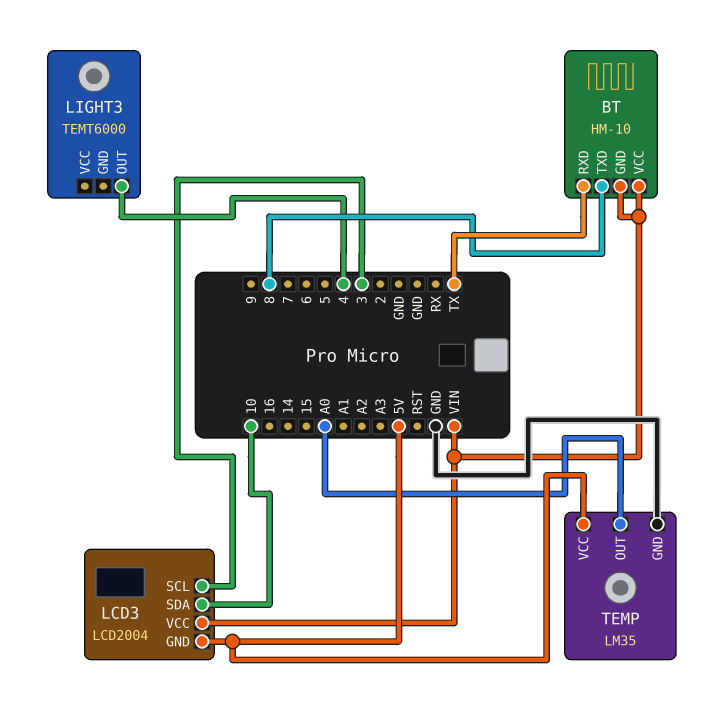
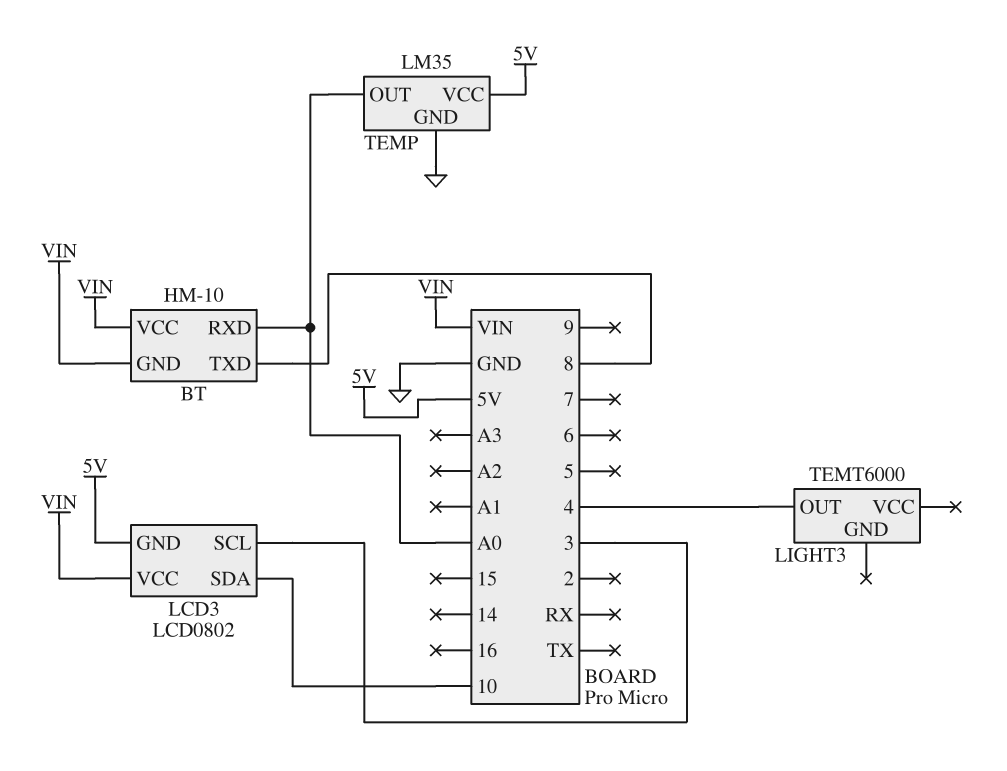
BT pin RXD: TX -> A0
LCD3: LCD2004 -> LCD0802

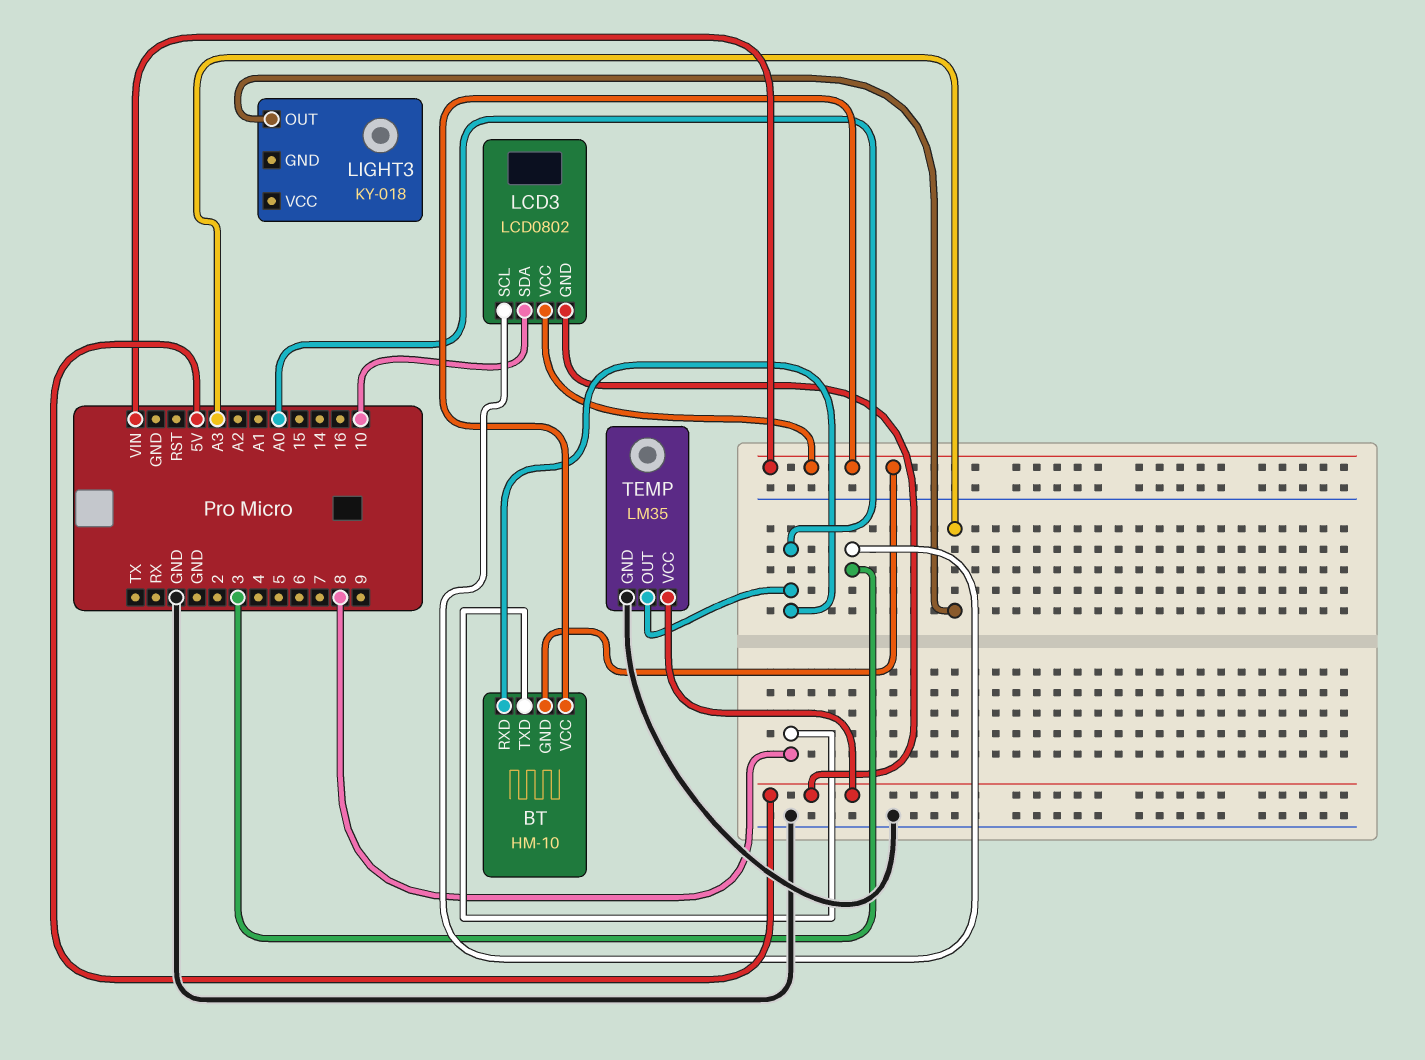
LIGHT3: TEMT6000 -> KY-018
LIGHT3 pin OUT: 4 -> A3

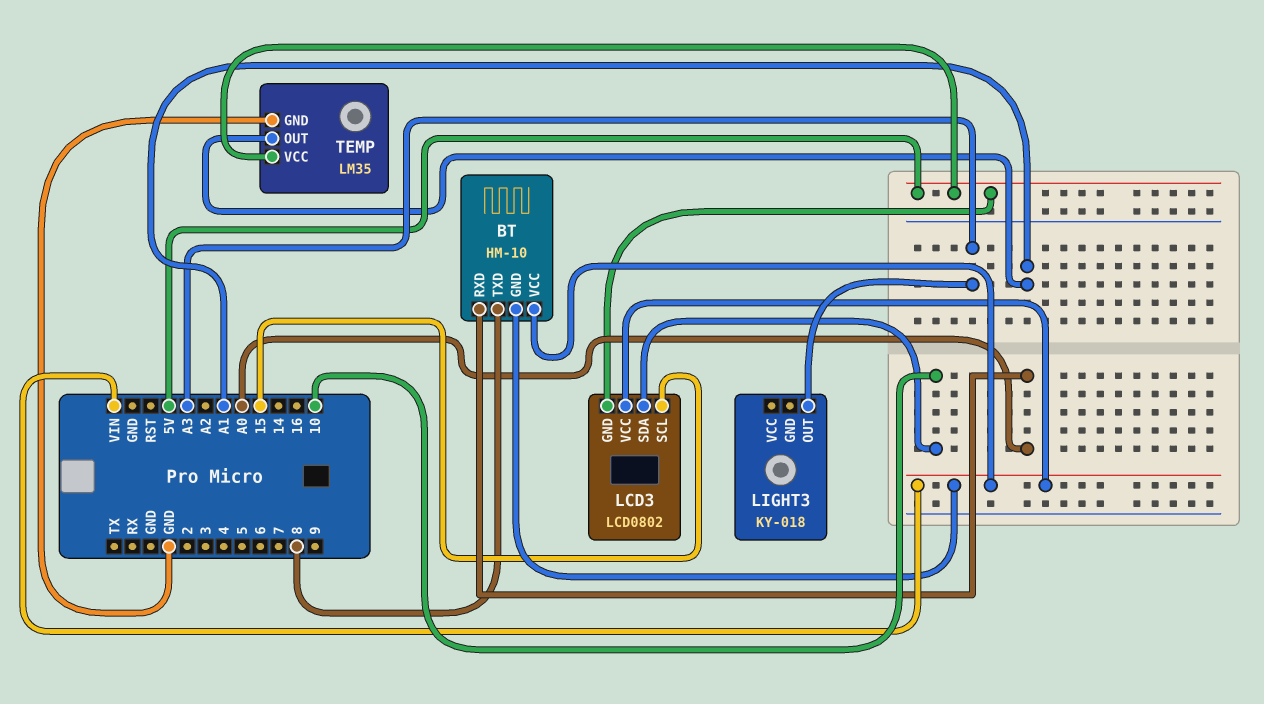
LCD3 pin SCL: 3 -> 15
TEMP pin OUT: A0 -> A1

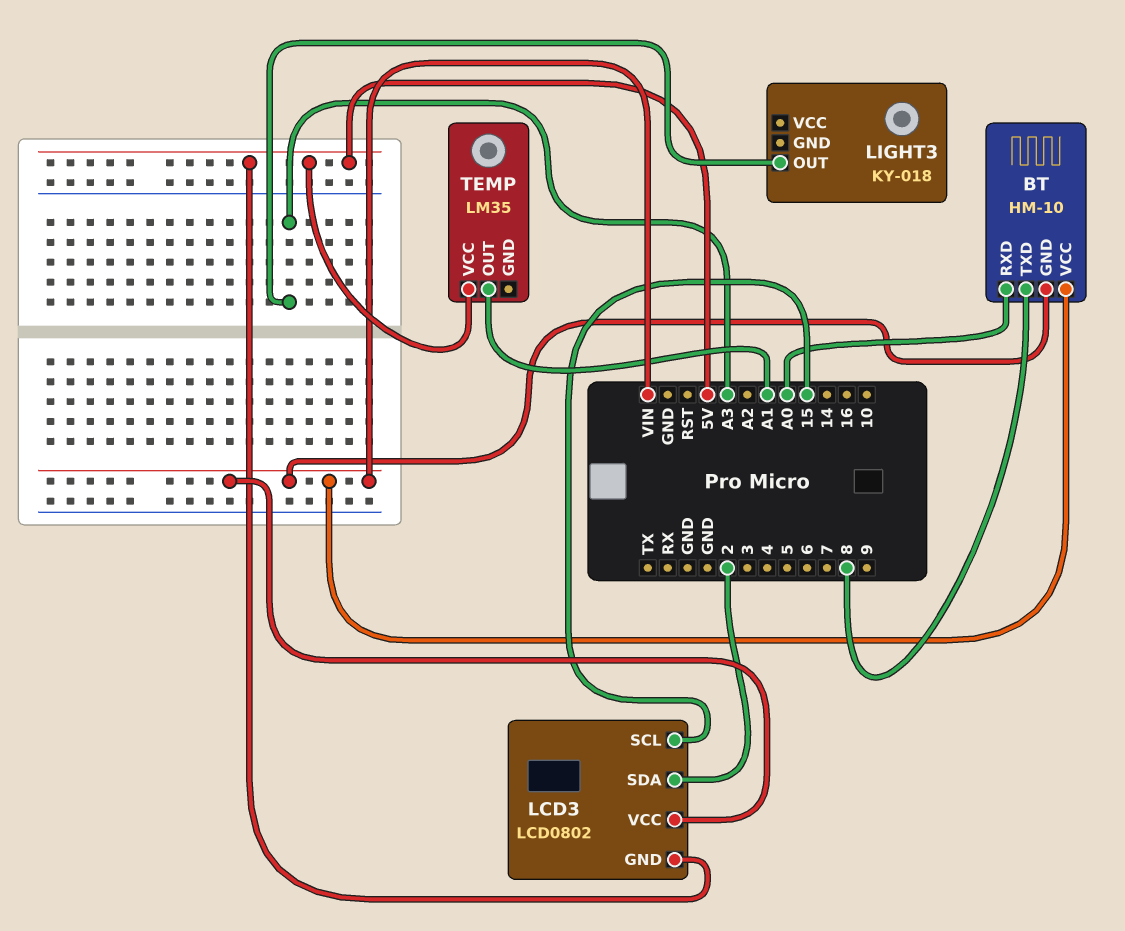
LCD3 pin SDA: 10 -> 2
TEMP pin GND: GND -> none

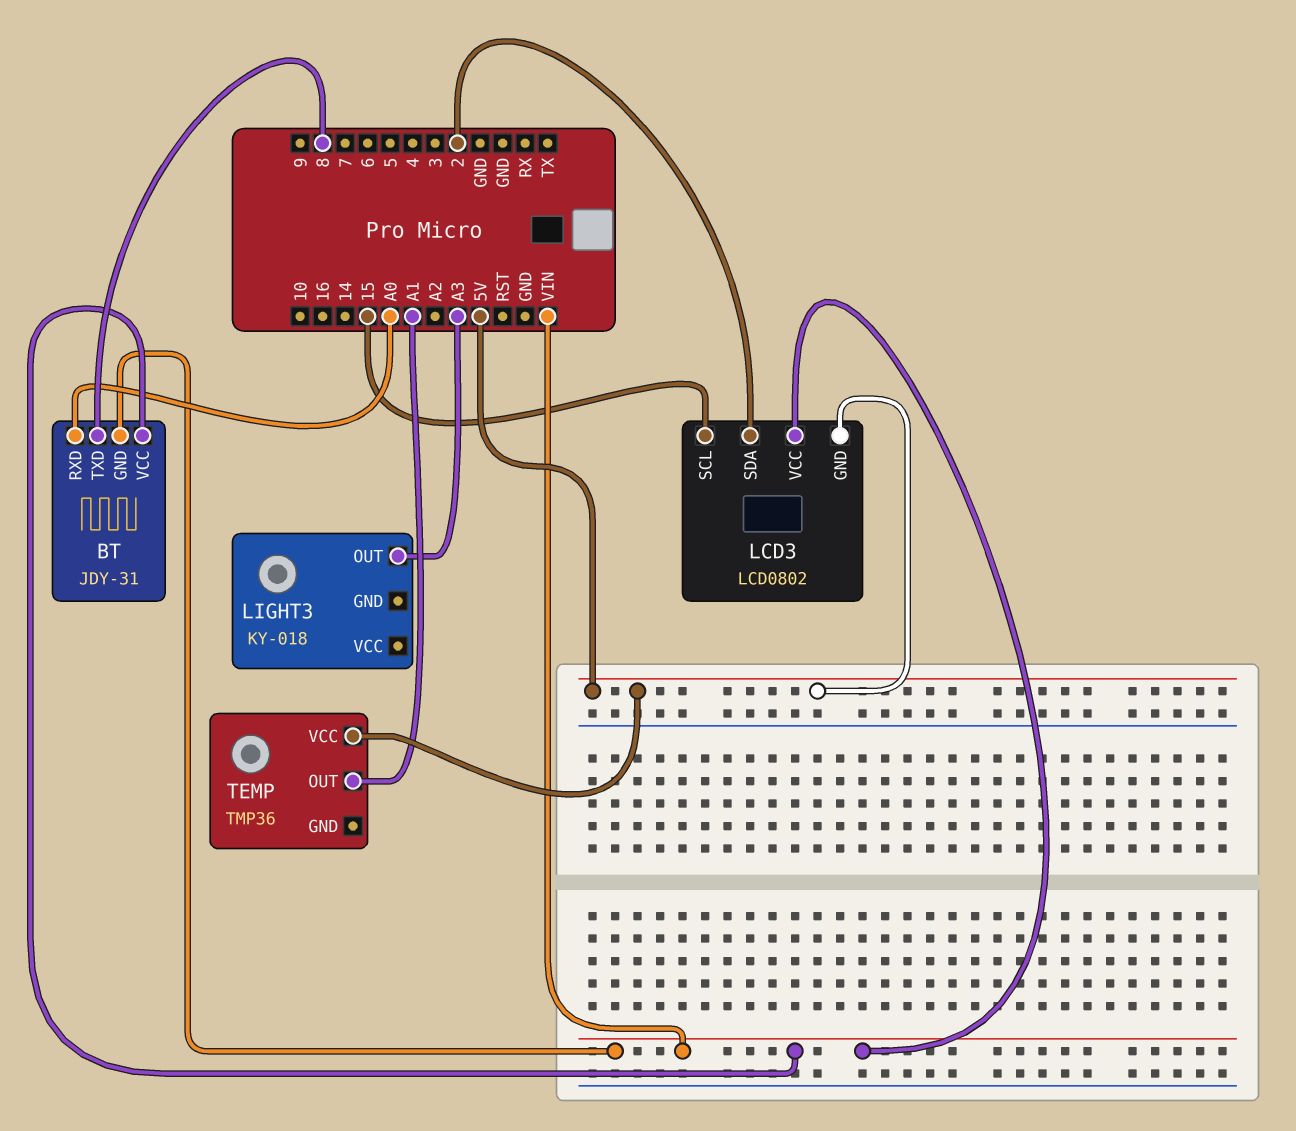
BT: HM-10 -> JDY-31
TEMP: LM35 -> TMP36

